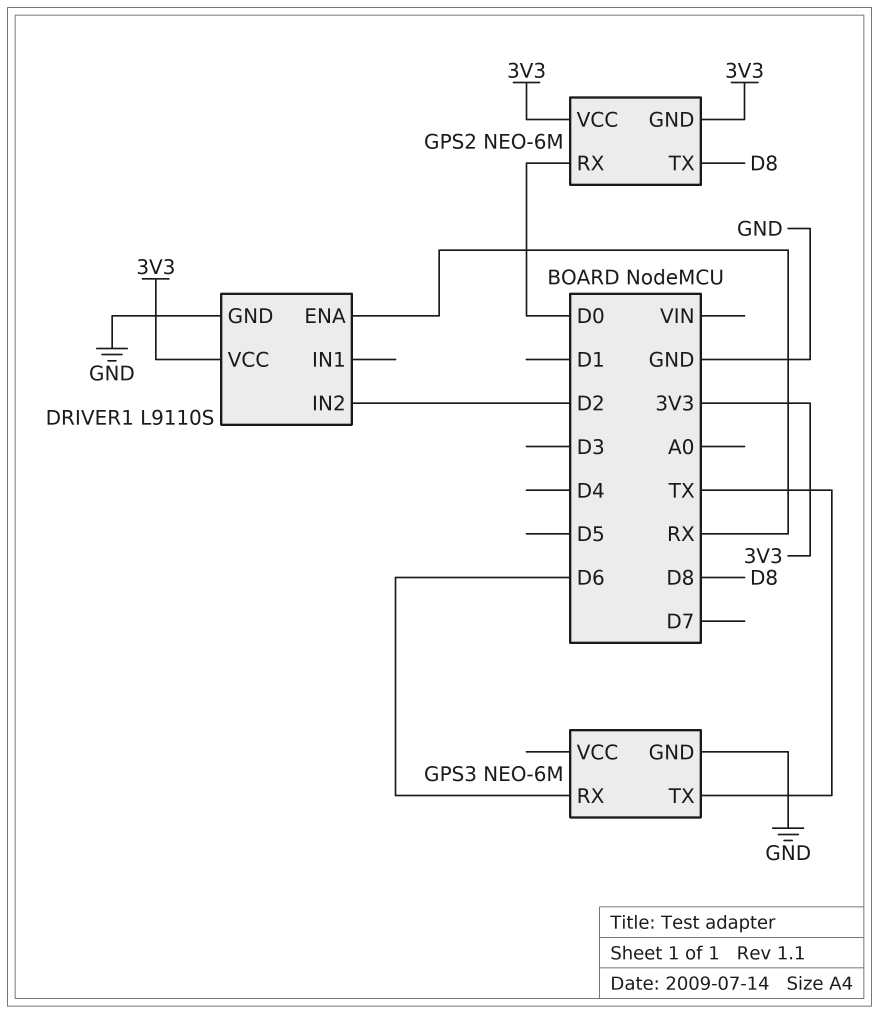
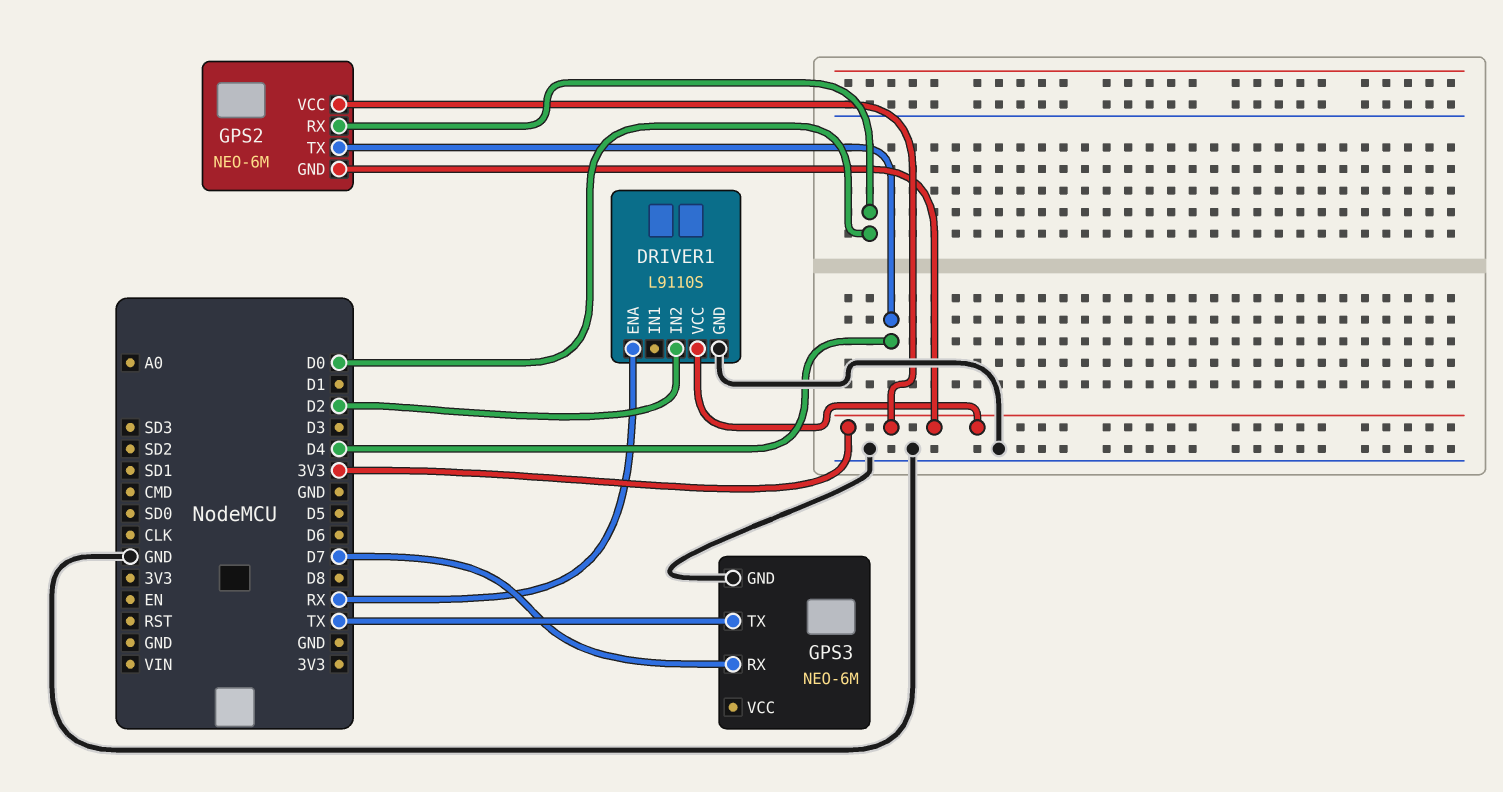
GPS2 pin TX: D8 -> D4
GPS3 pin RX: D6 -> D7

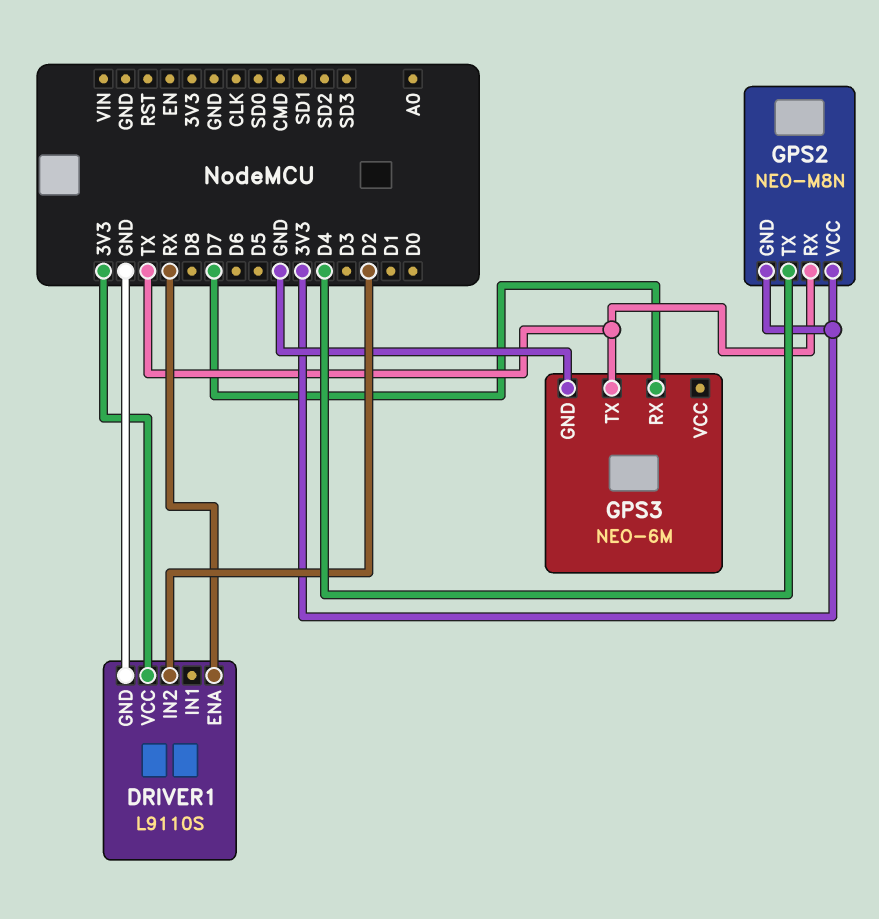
GPS2: NEO-6M -> NEO-M8N
GPS2 pin RX: D0 -> TX

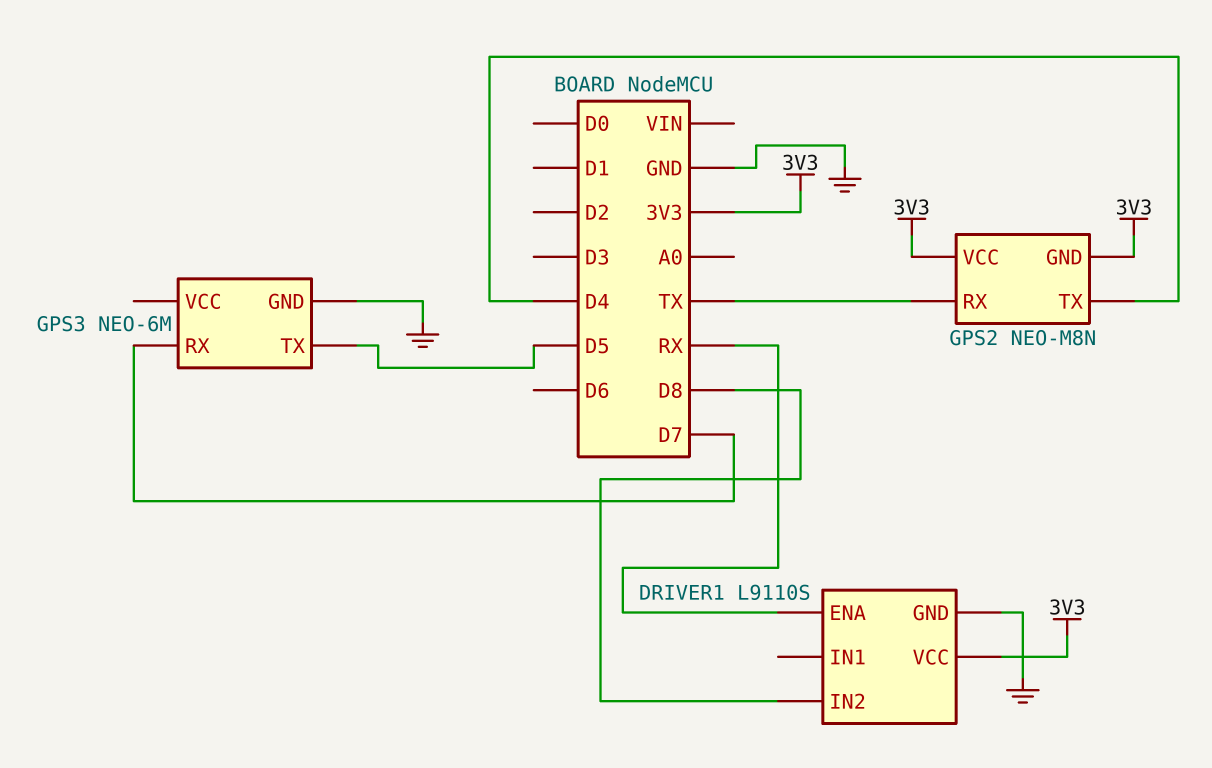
DRIVER1 pin IN2: D2 -> D8
GPS3 pin TX: TX -> D5

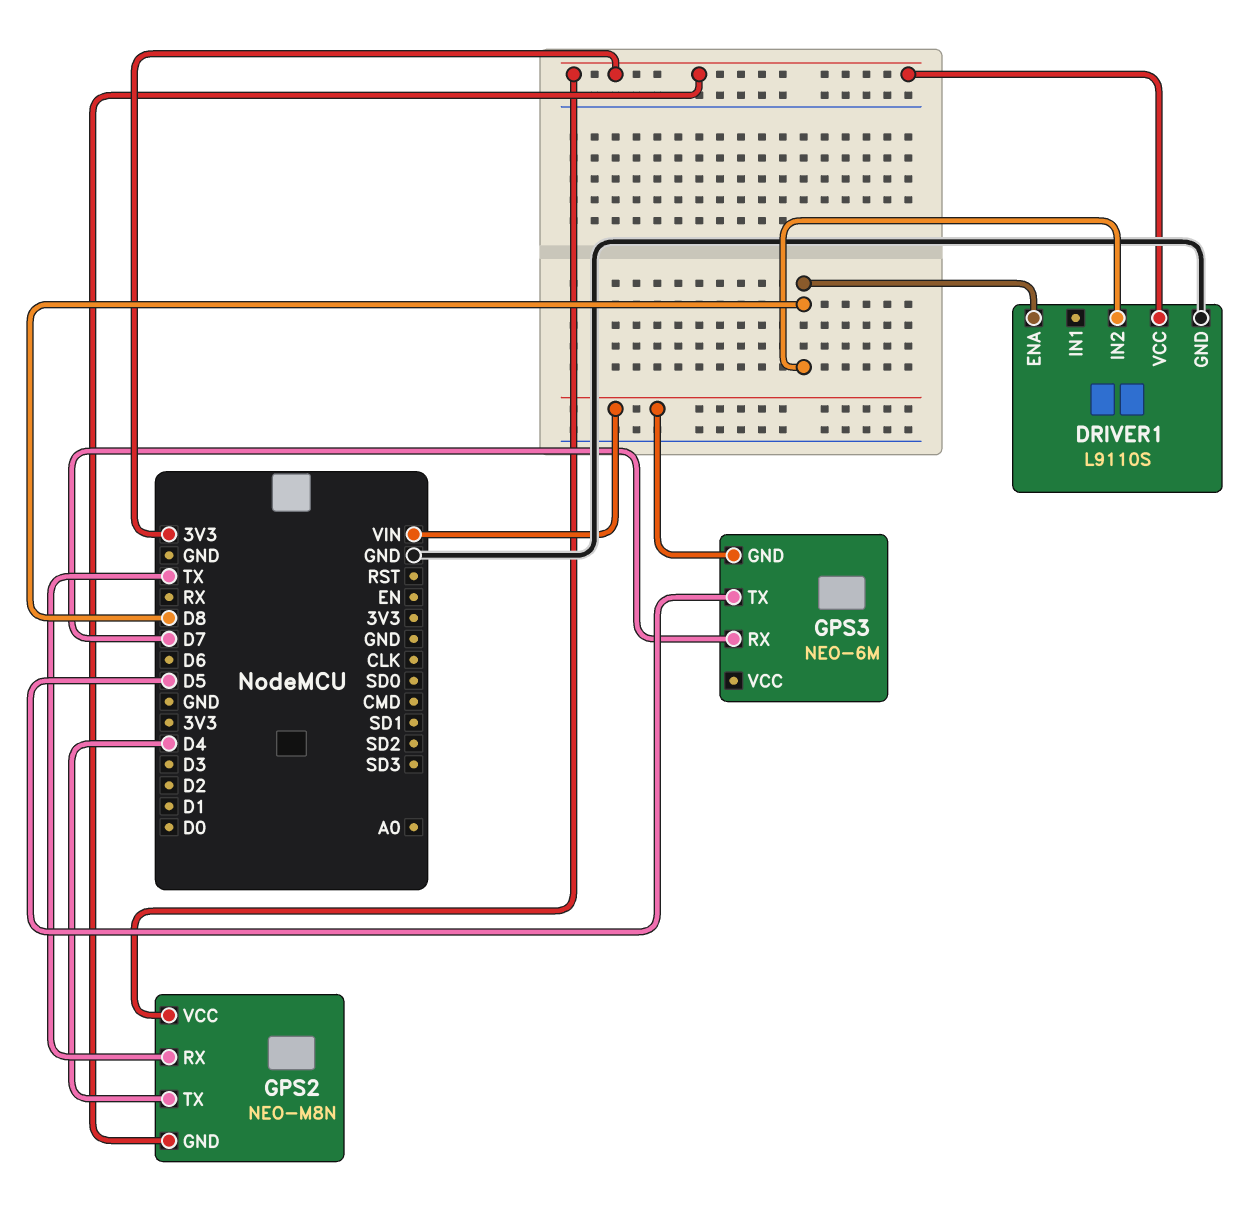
DRIVER1 pin ENA: RX -> D8
GPS3 pin GND: GND -> VIN

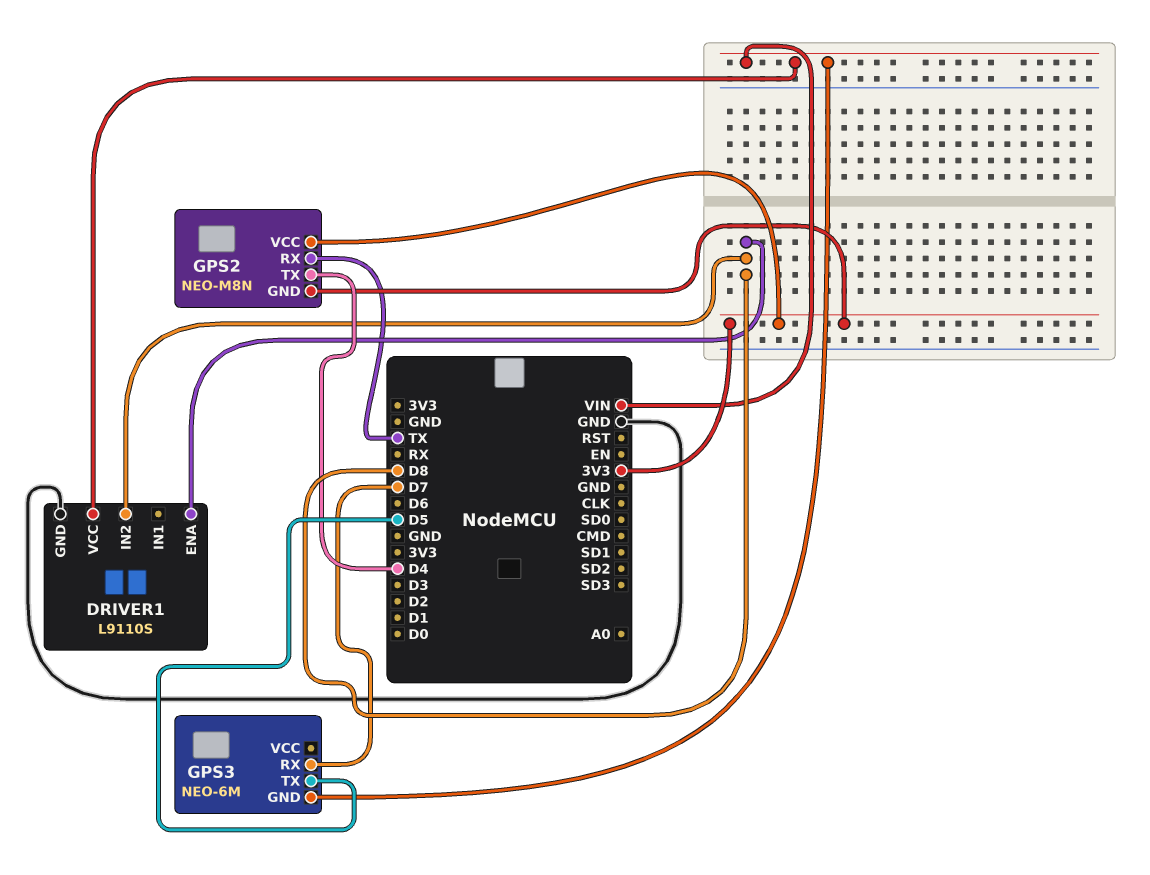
DRIVER1 pin VCC: 3V3 -> VIN

